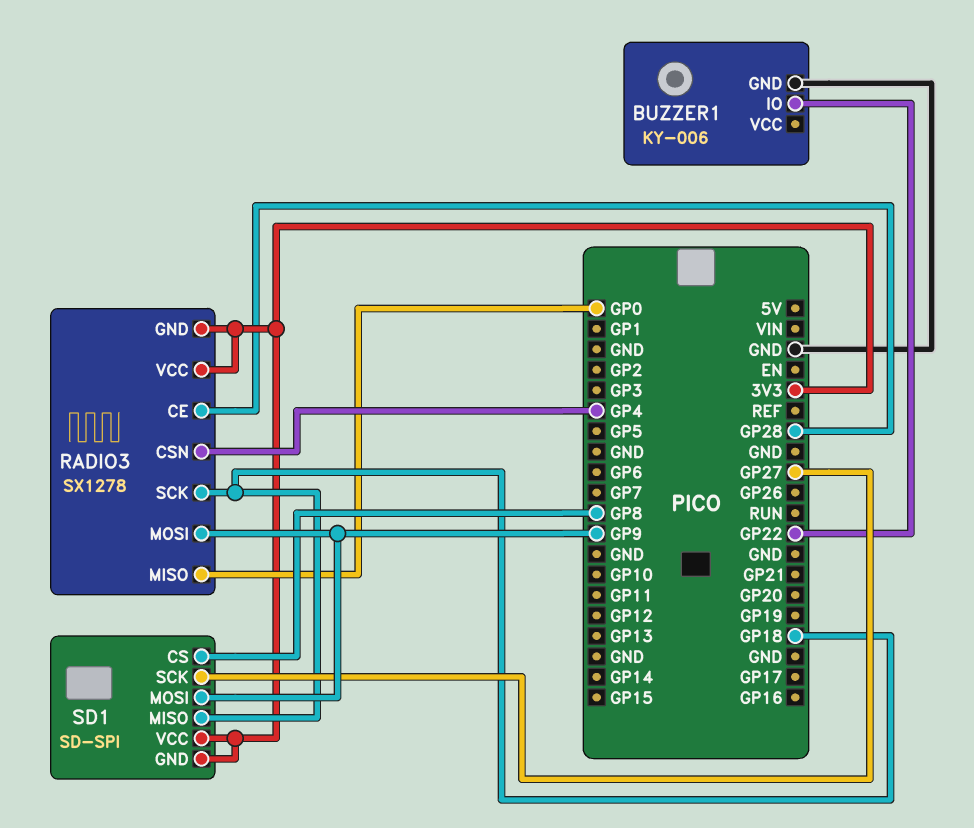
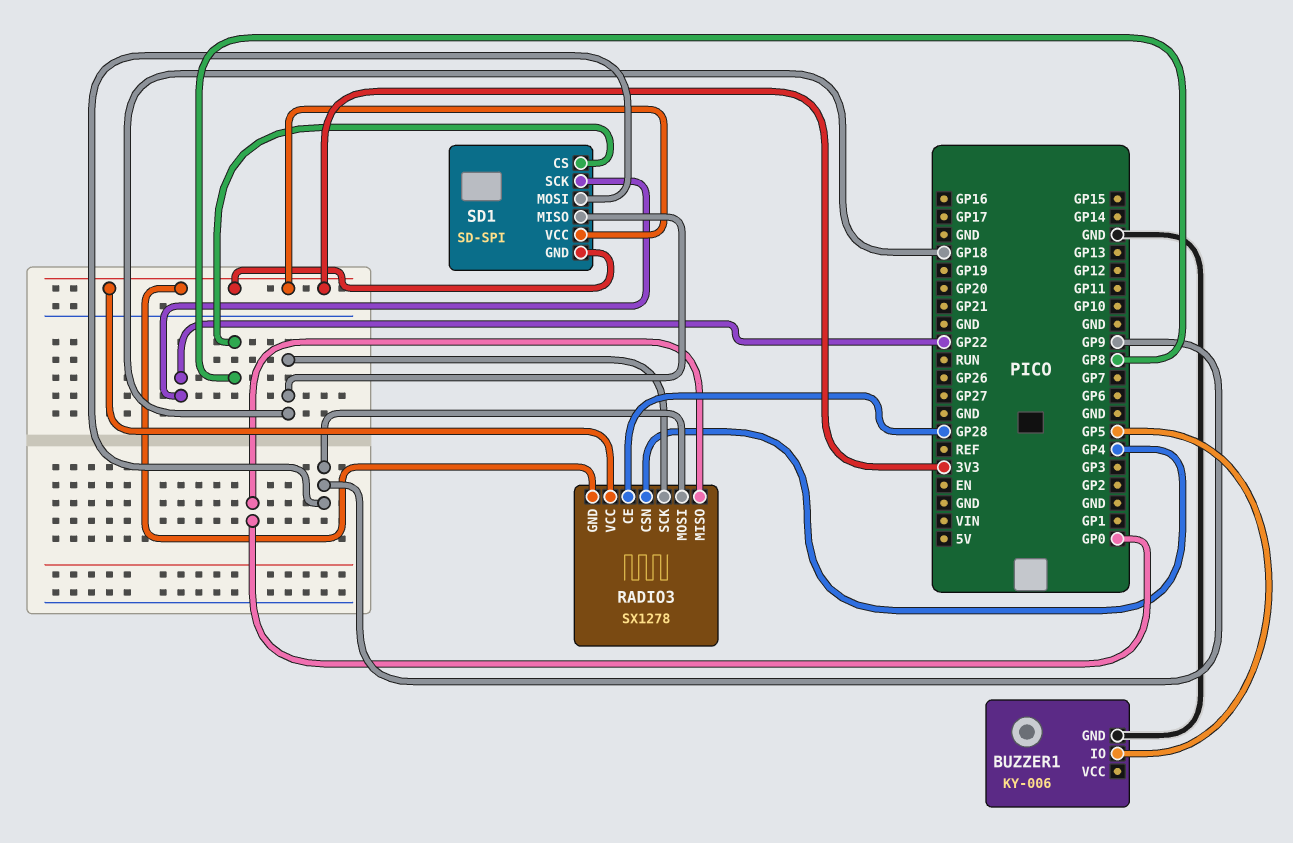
BUZZER1 pin IO: GP22 -> GP5
SD1 pin SCK: GP27 -> GP22

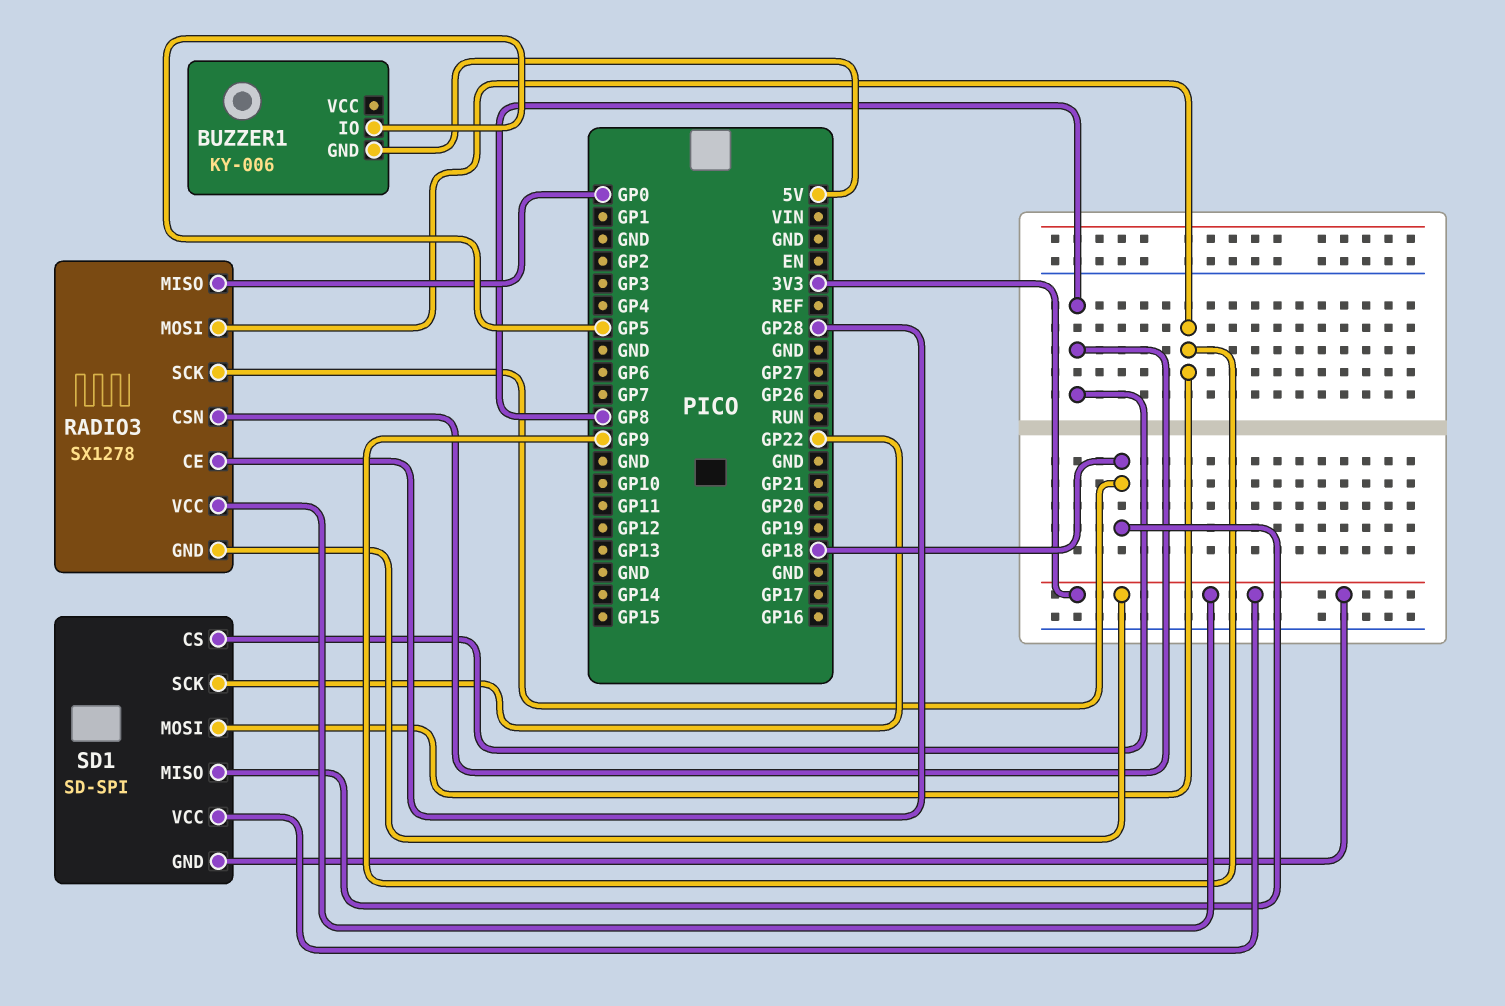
BUZZER1 pin GND: GND -> 5V
RADIO3 pin CSN: GP4 -> GP8

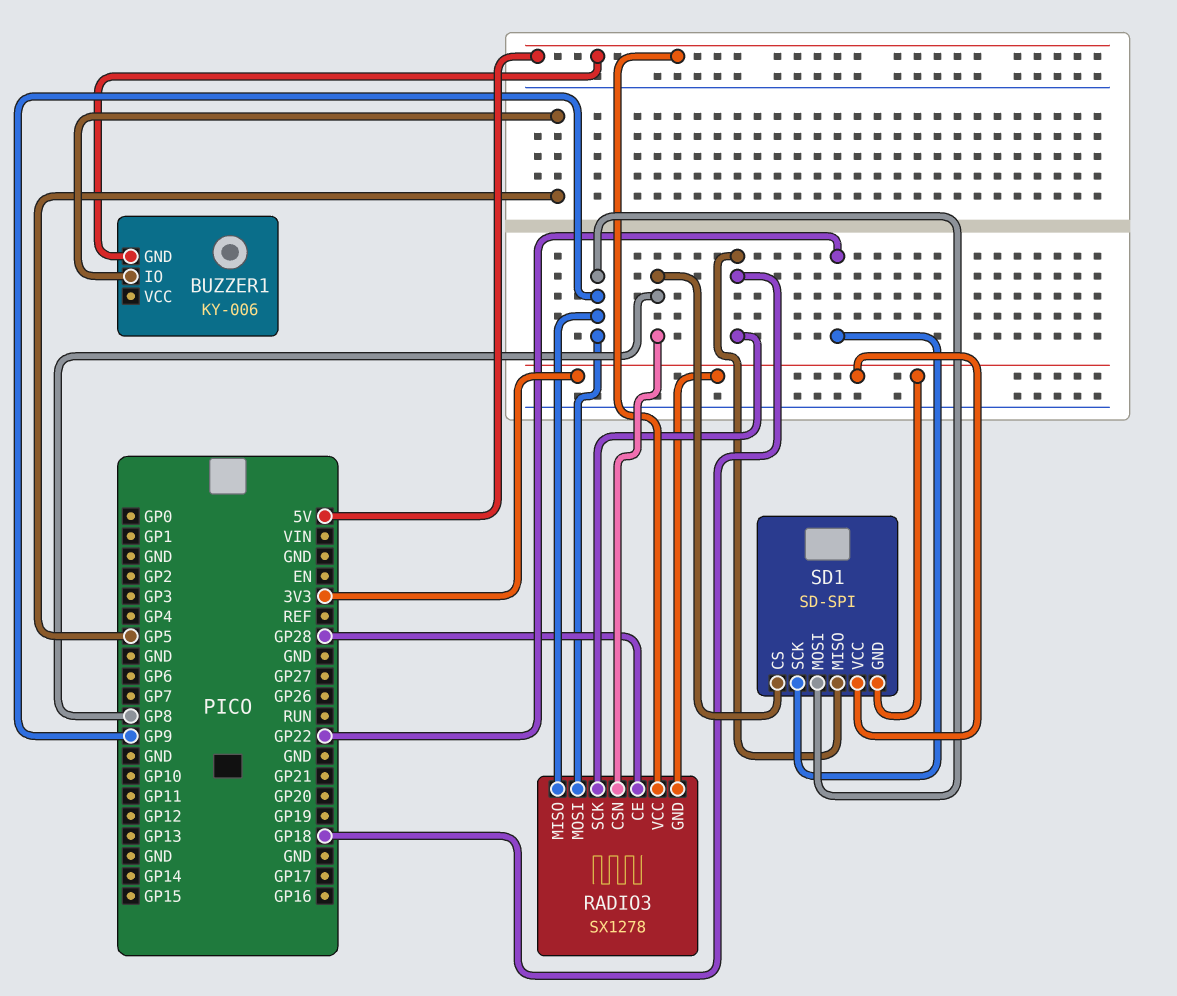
RADIO3 pin MISO: GP0 -> GP9
RADIO3 pin VCC: 3V3 -> 5V

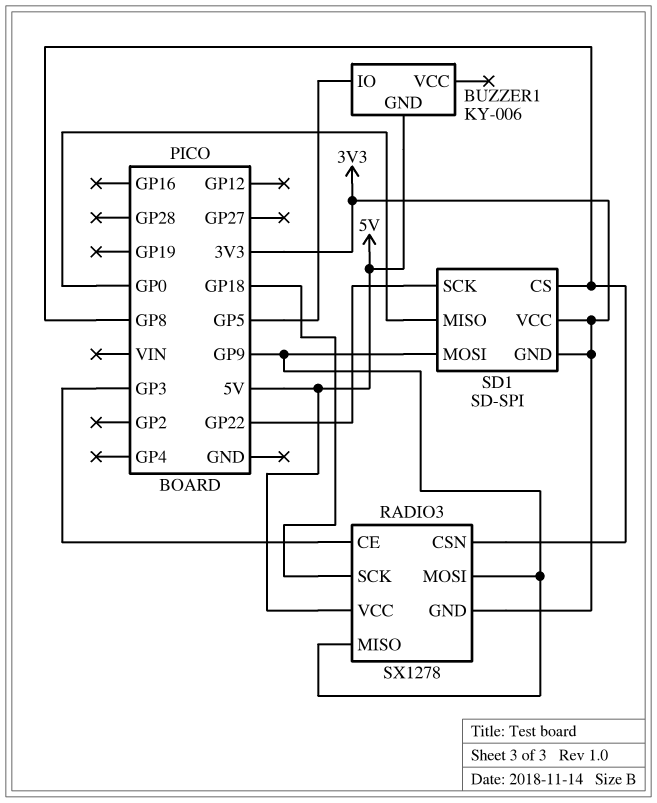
RADIO3 pin CE: GP28 -> GP3
SD1 pin MISO: GP18 -> GP0

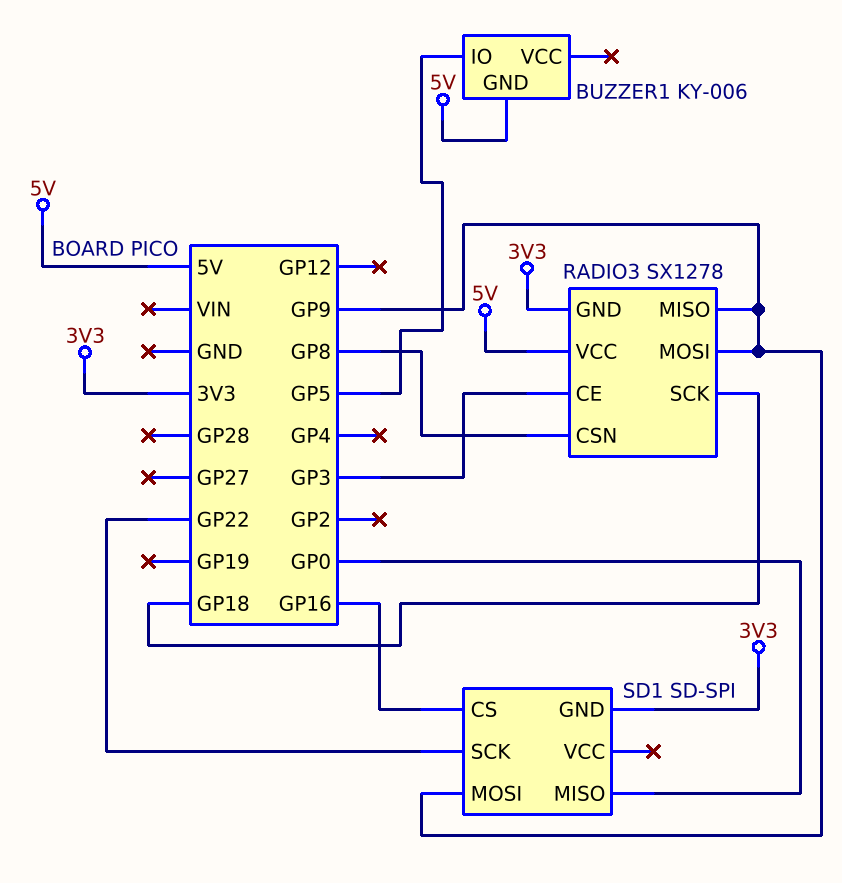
SD1 pin CS: GP8 -> GP16
SD1 pin VCC: 3V3 -> none

